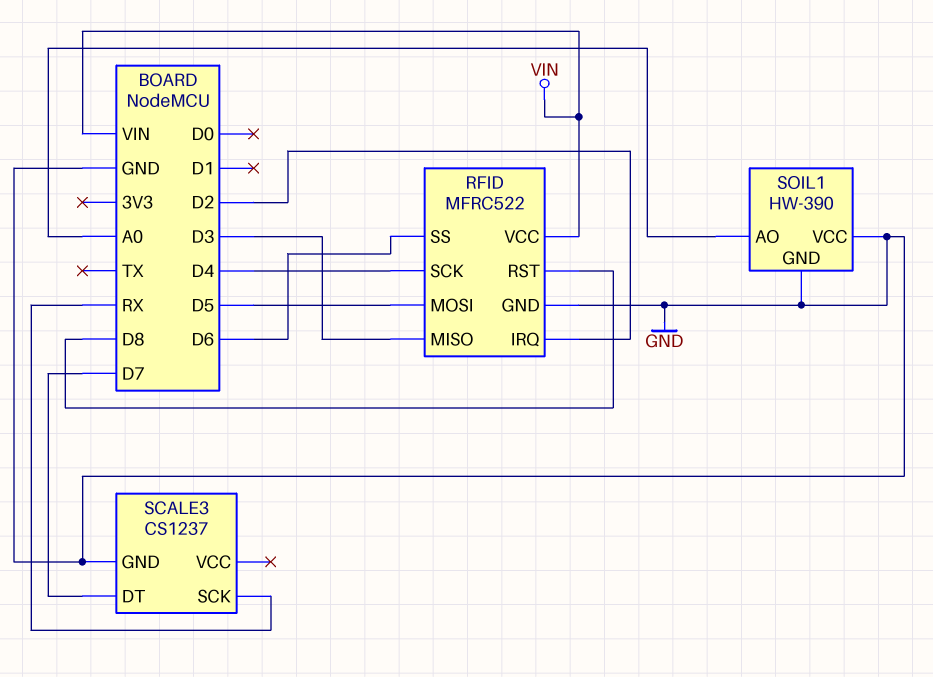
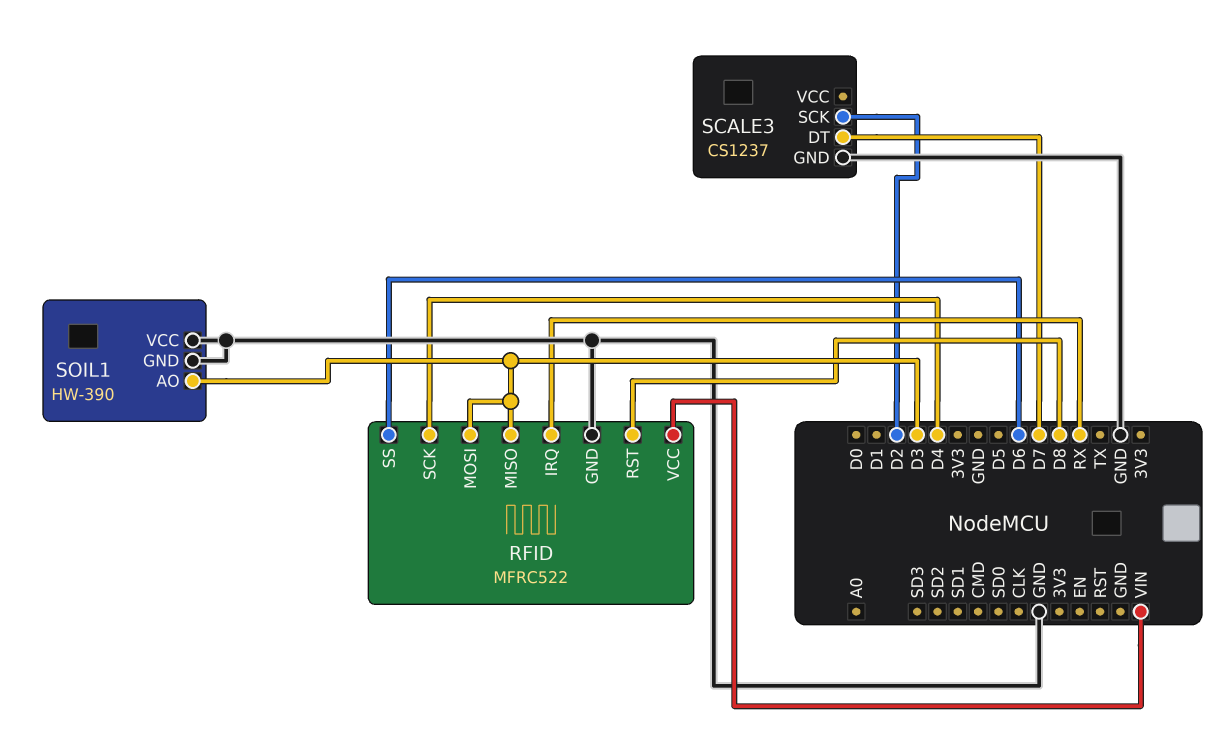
RFID pin IRQ: D2 -> RX
RFID pin MOSI: D5 -> D3
SCALE3 pin SCK: RX -> D2
SOIL1 pin AO: A0 -> D3

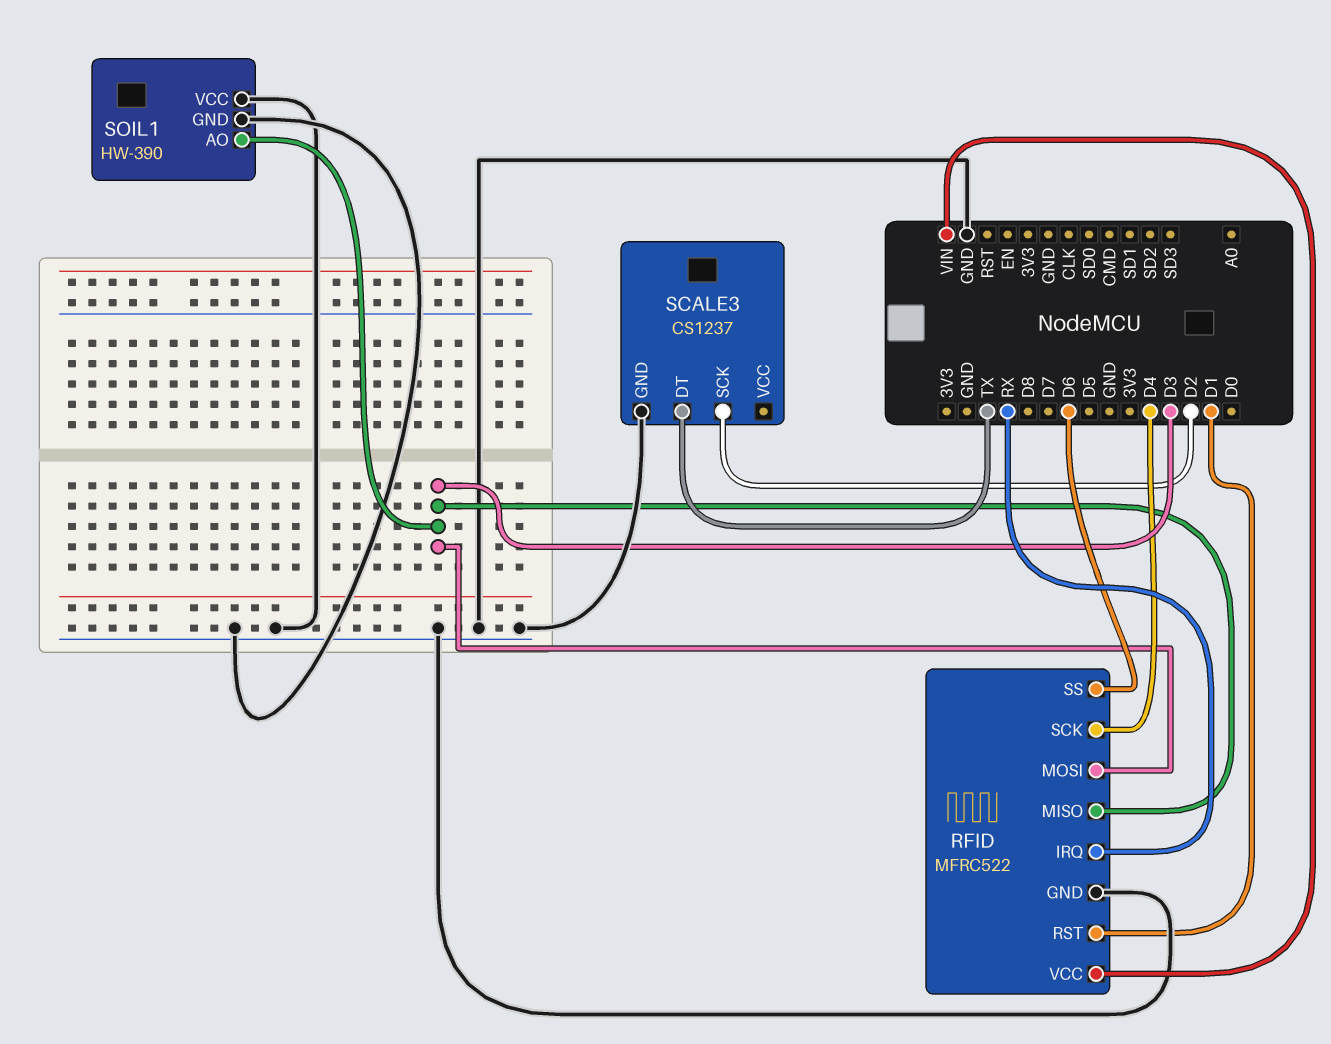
RFID pin RST: D8 -> D1
SCALE3 pin DT: D7 -> TX

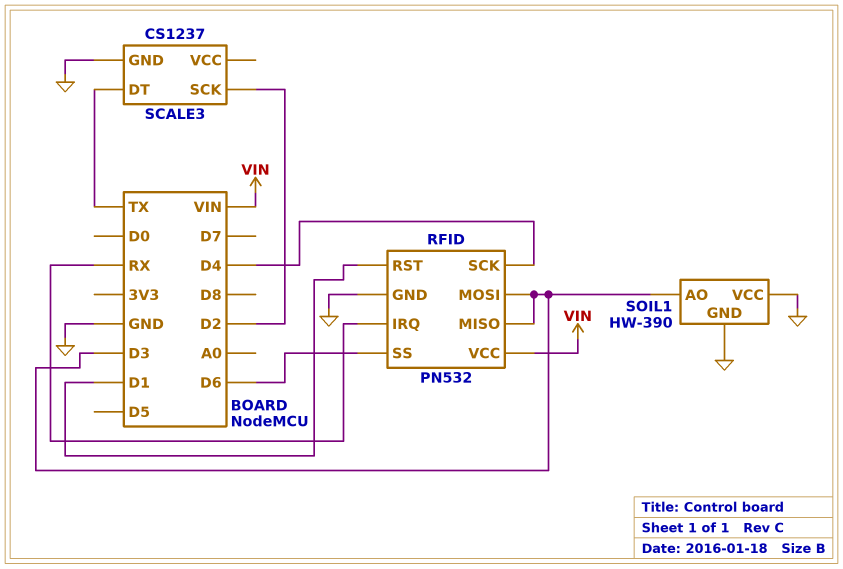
RFID: MFRC522 -> PN532

